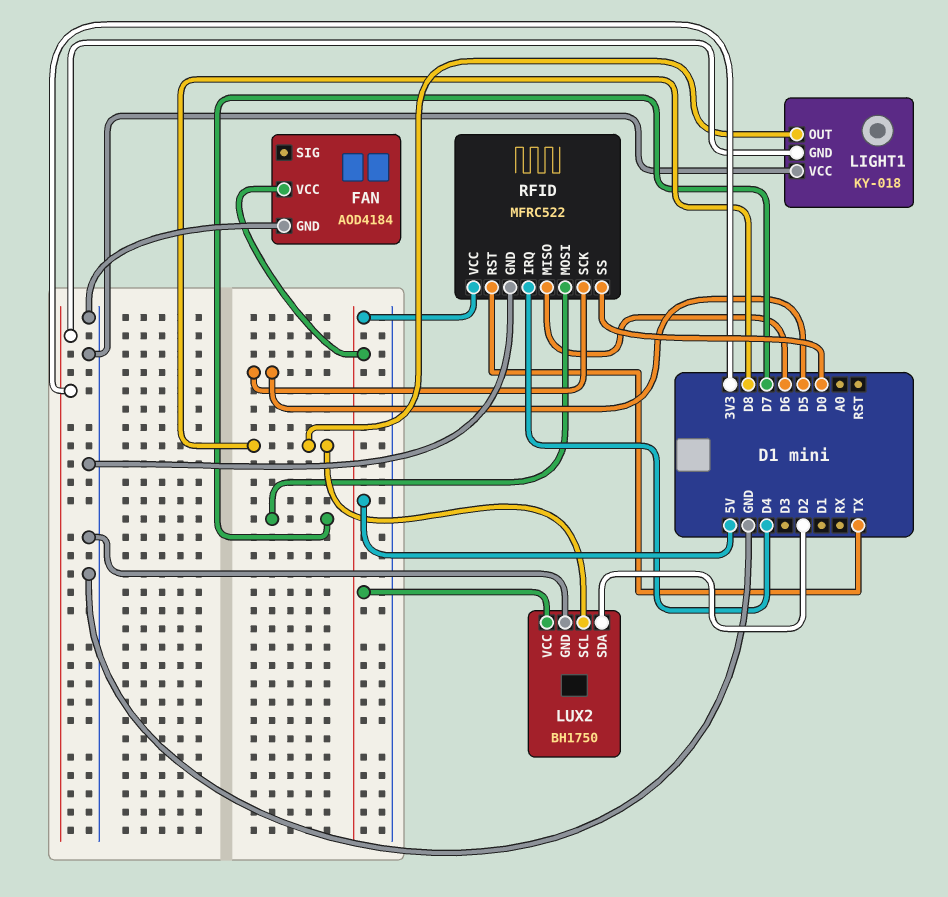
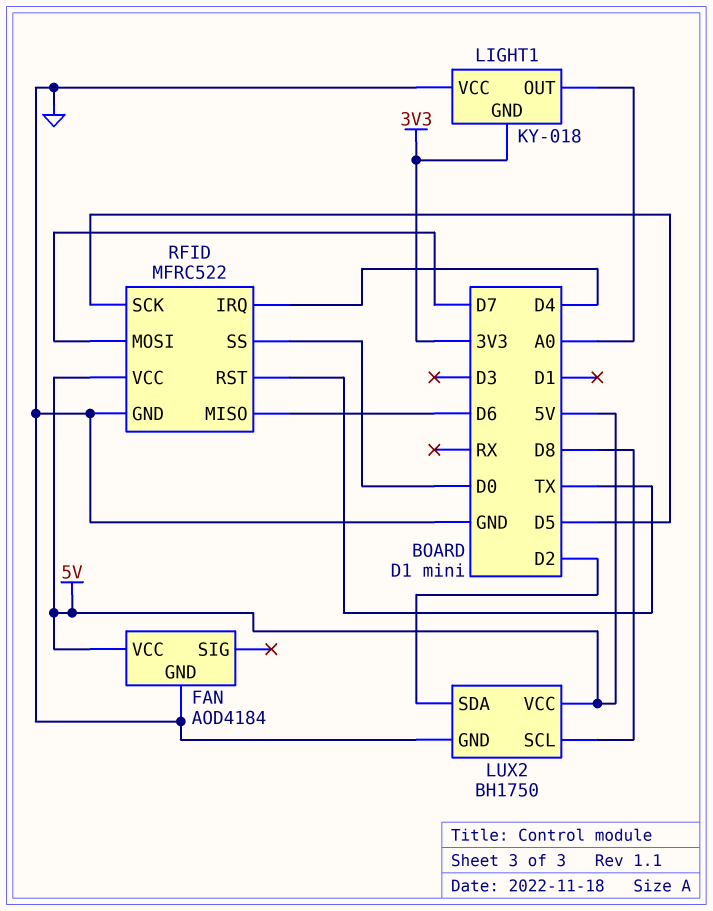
LIGHT1 pin OUT: D8 -> A0

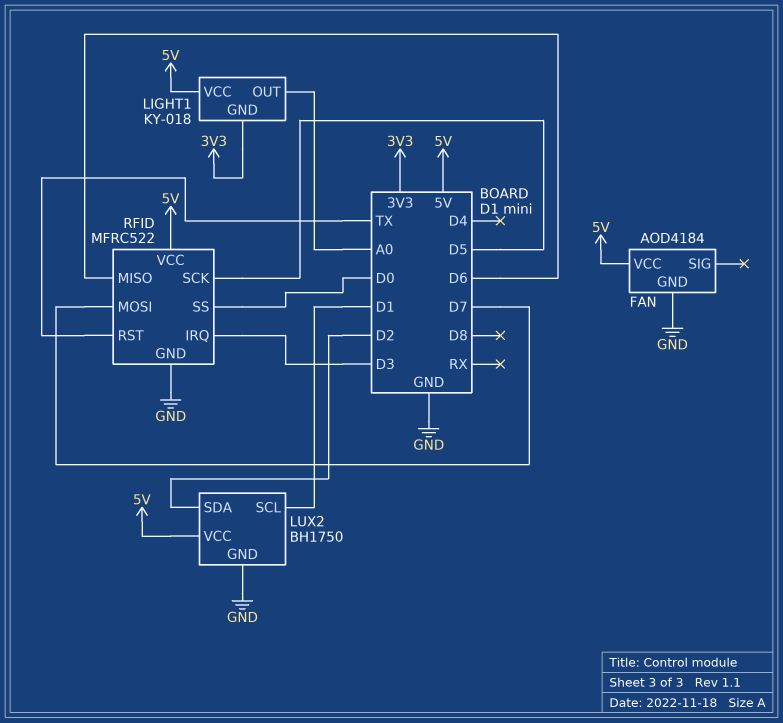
LIGHT1 pin VCC: GND -> 5V
LUX2 pin SCL: D8 -> D1
RFID pin IRQ: D4 -> D3

